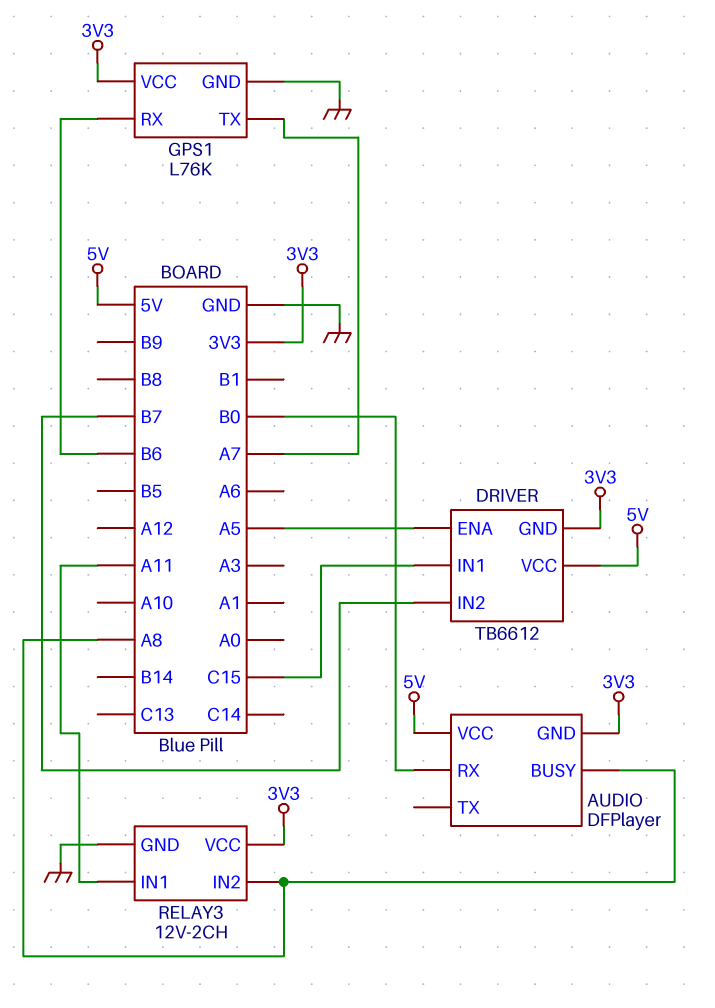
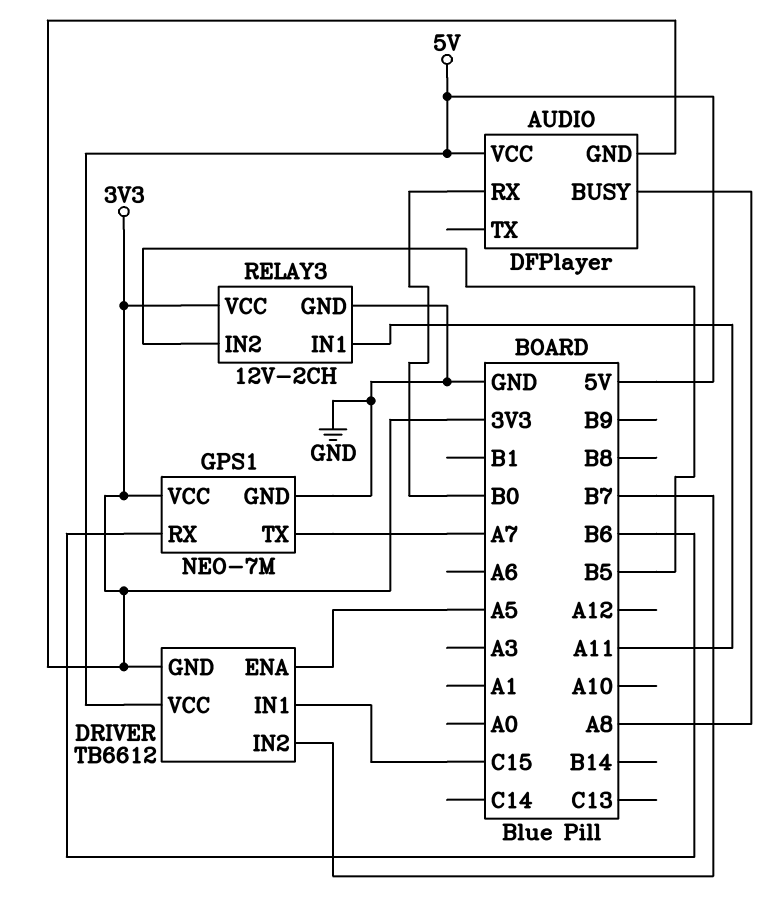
GPS1: L76K -> NEO-7M
RELAY3 pin IN2: A8 -> B5

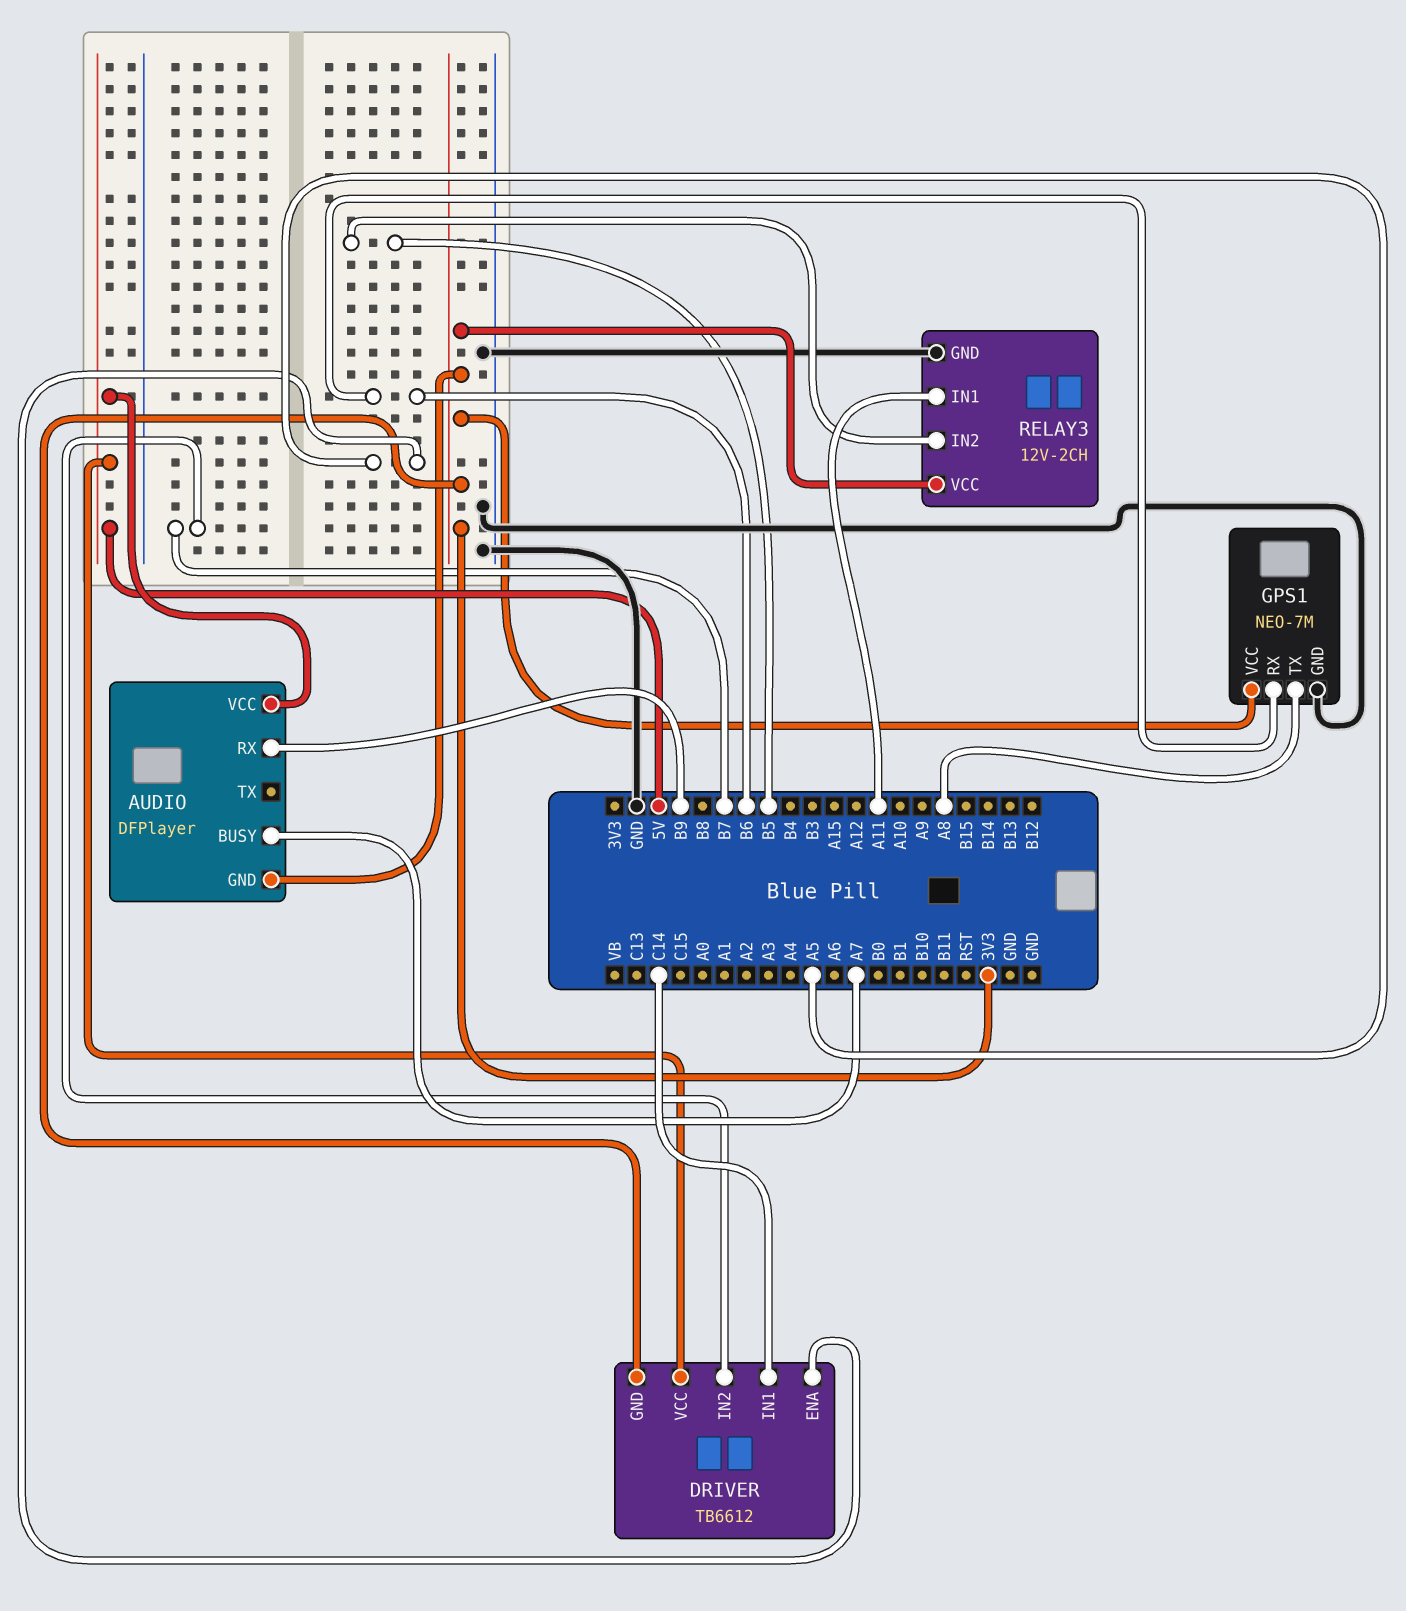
AUDIO pin BUSY: A8 -> A7
AUDIO pin RX: B0 -> B9
DRIVER pin IN1: C15 -> C14
GPS1 pin TX: A7 -> A8

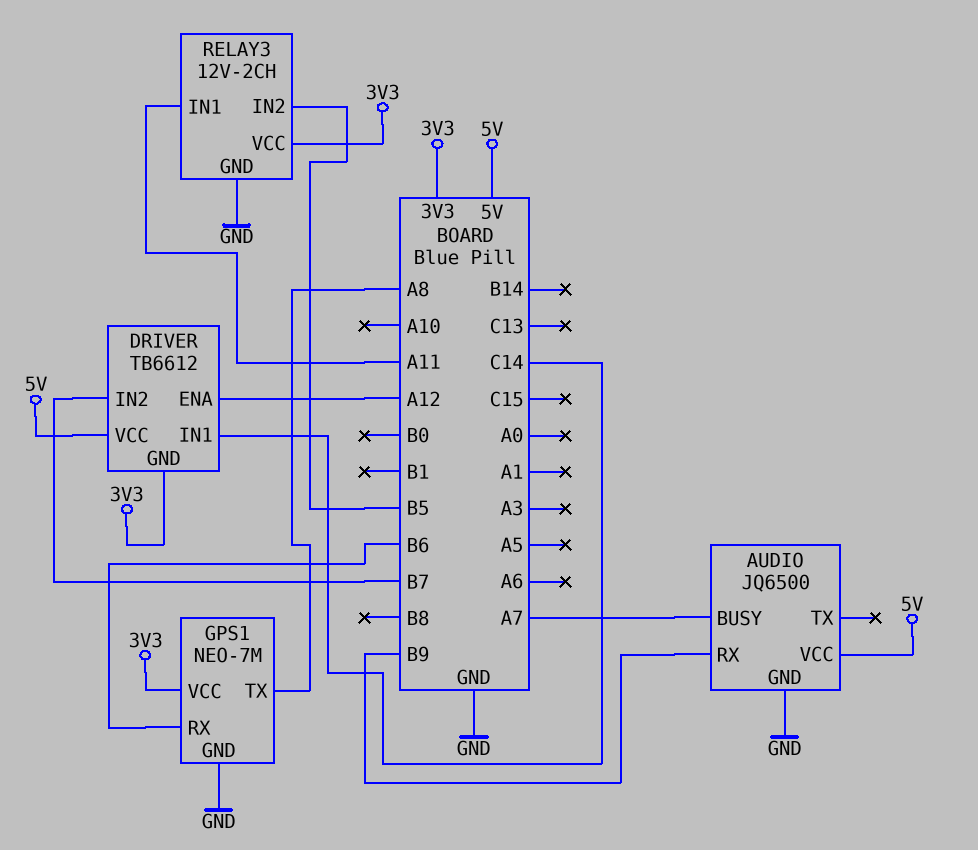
AUDIO: DFPlayer -> JQ6500
AUDIO pin GND: 3V3 -> GND
DRIVER pin ENA: A5 -> A12

